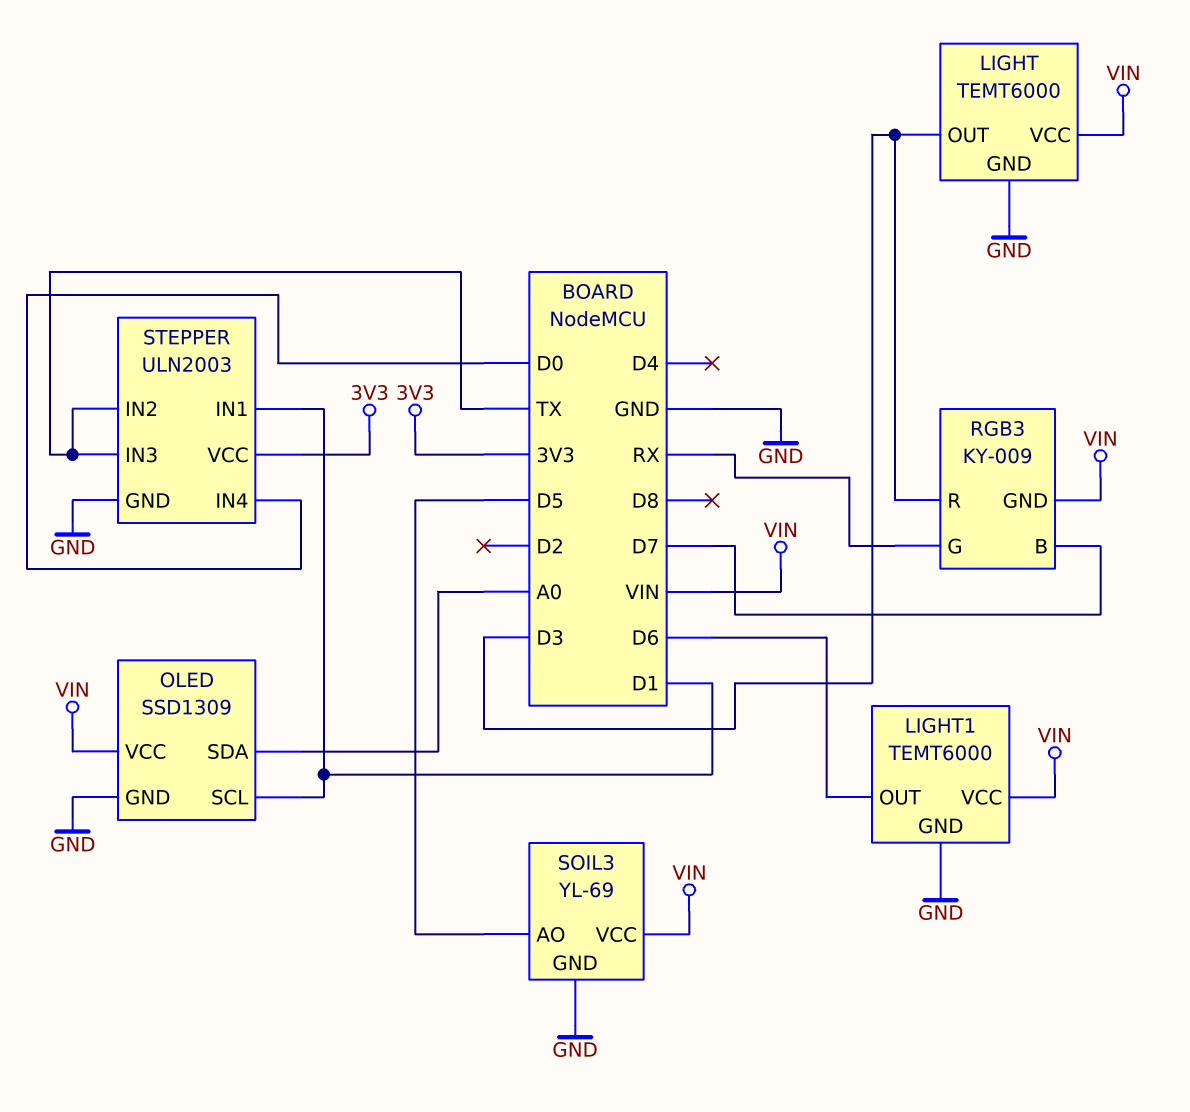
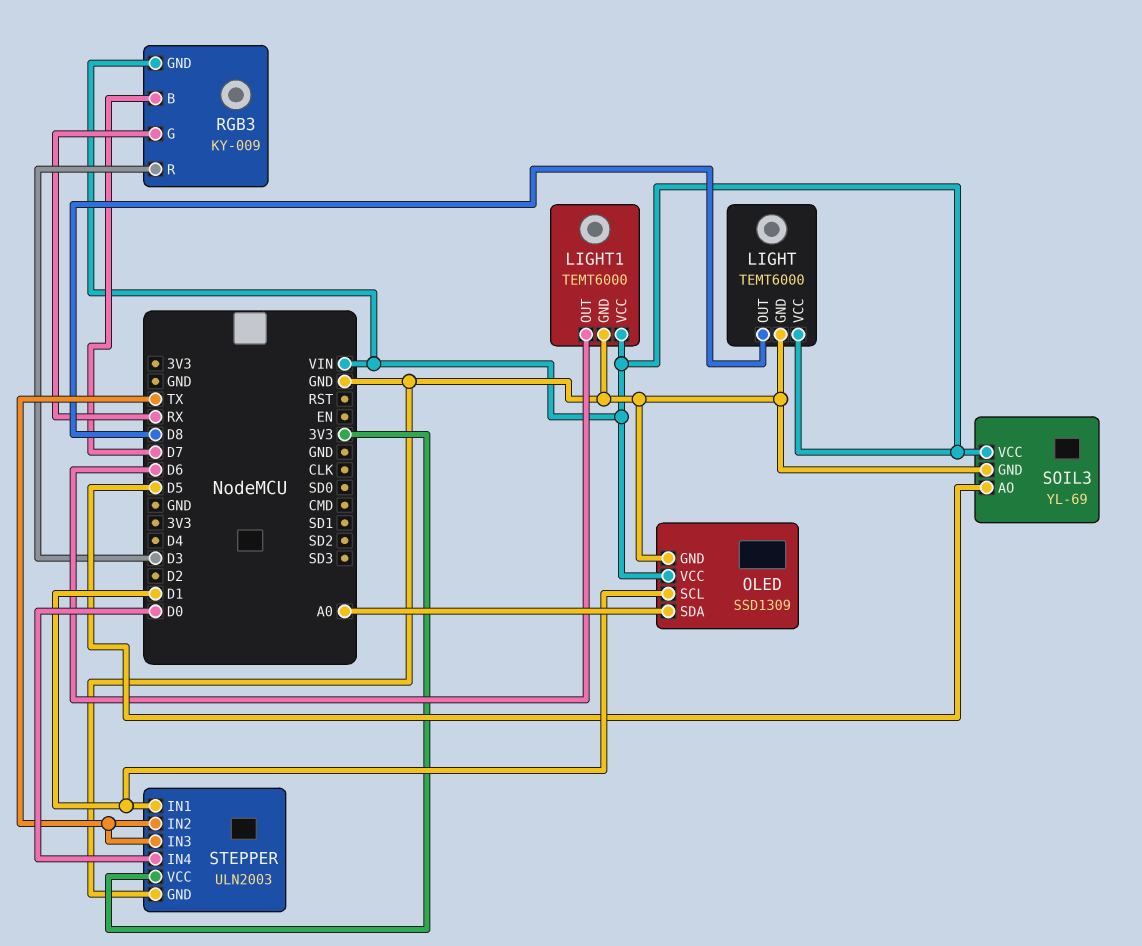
LIGHT pin OUT: D3 -> D8

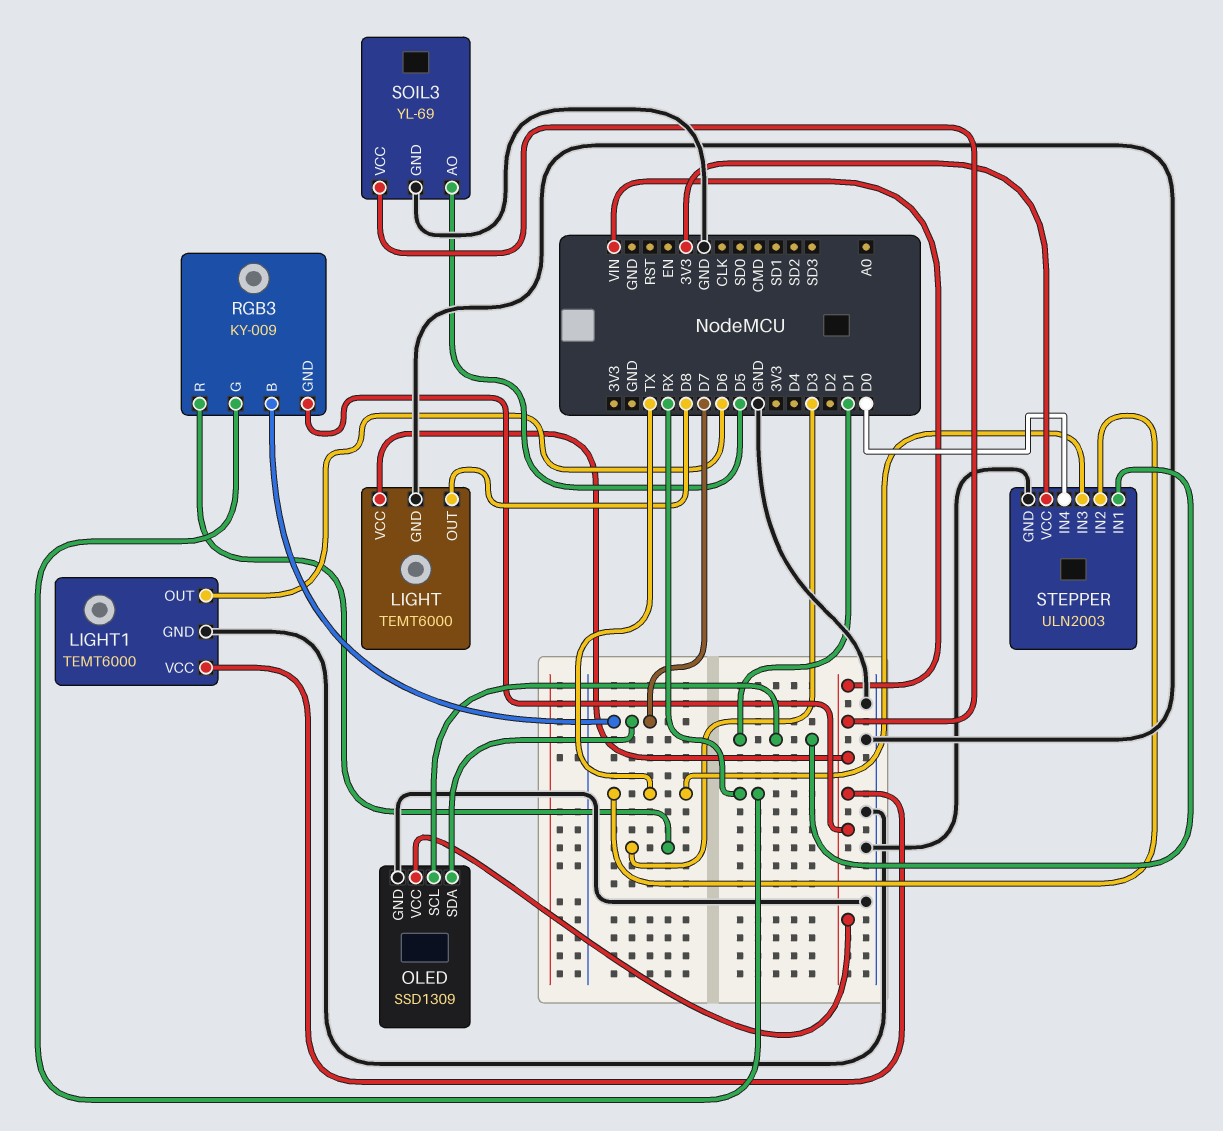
OLED pin SDA: A0 -> D7

